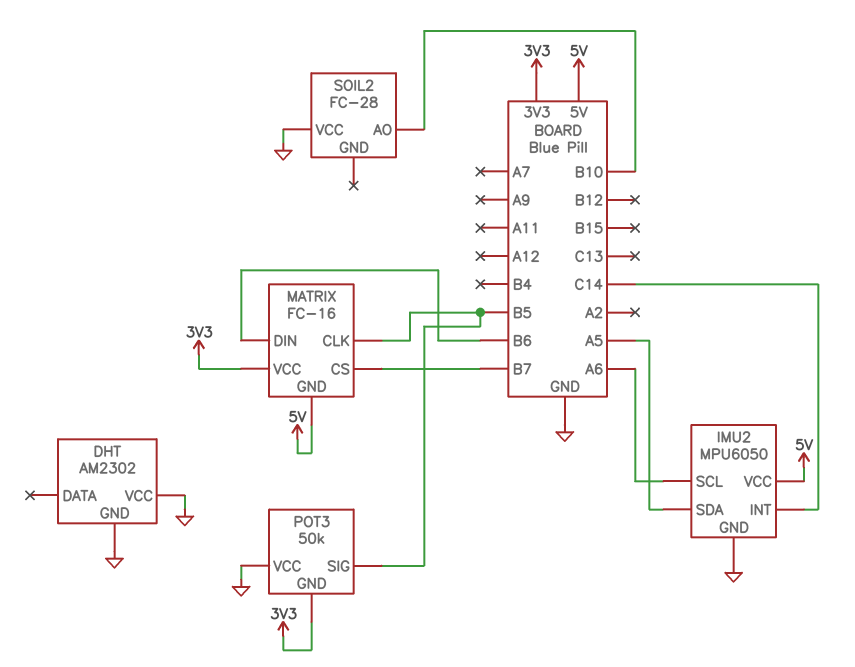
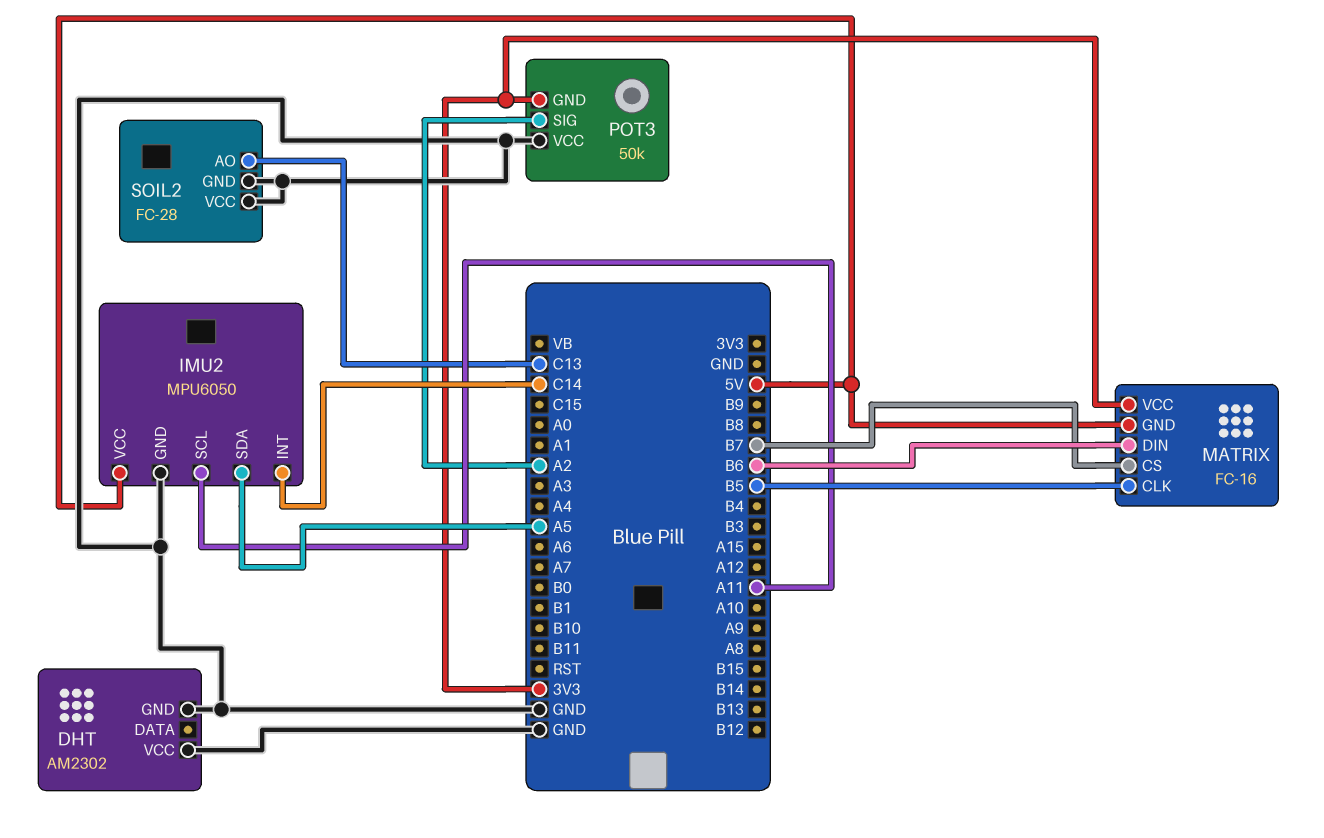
IMU2 pin SCL: A6 -> A11
POT3 pin SIG: B5 -> A2
SOIL2 pin AO: B10 -> C13
SOIL2 pin GND: none -> GND

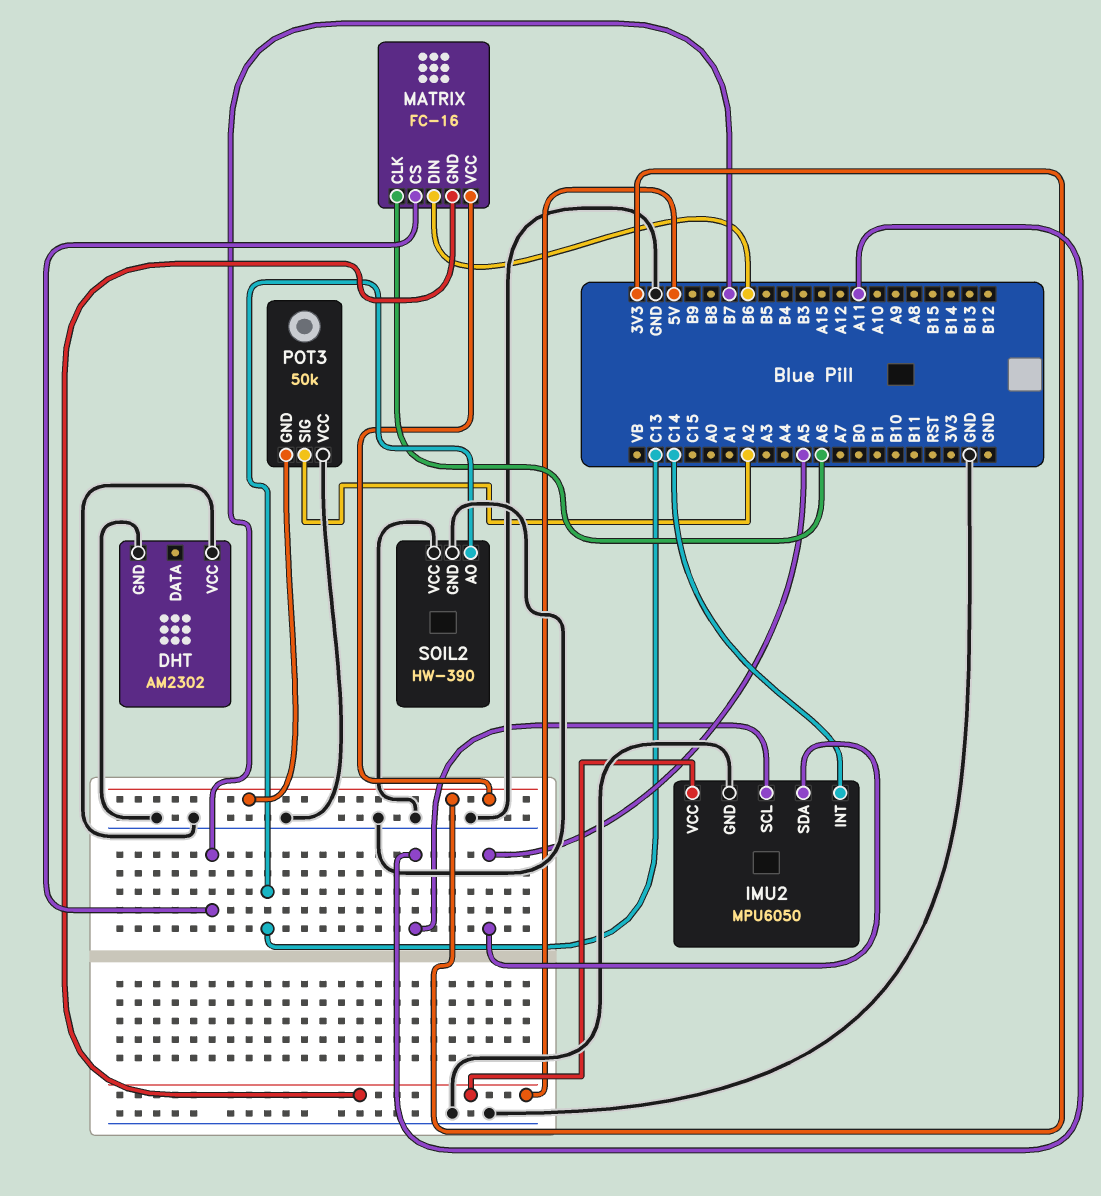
MATRIX pin CLK: B5 -> A6
SOIL2: FC-28 -> HW-390

